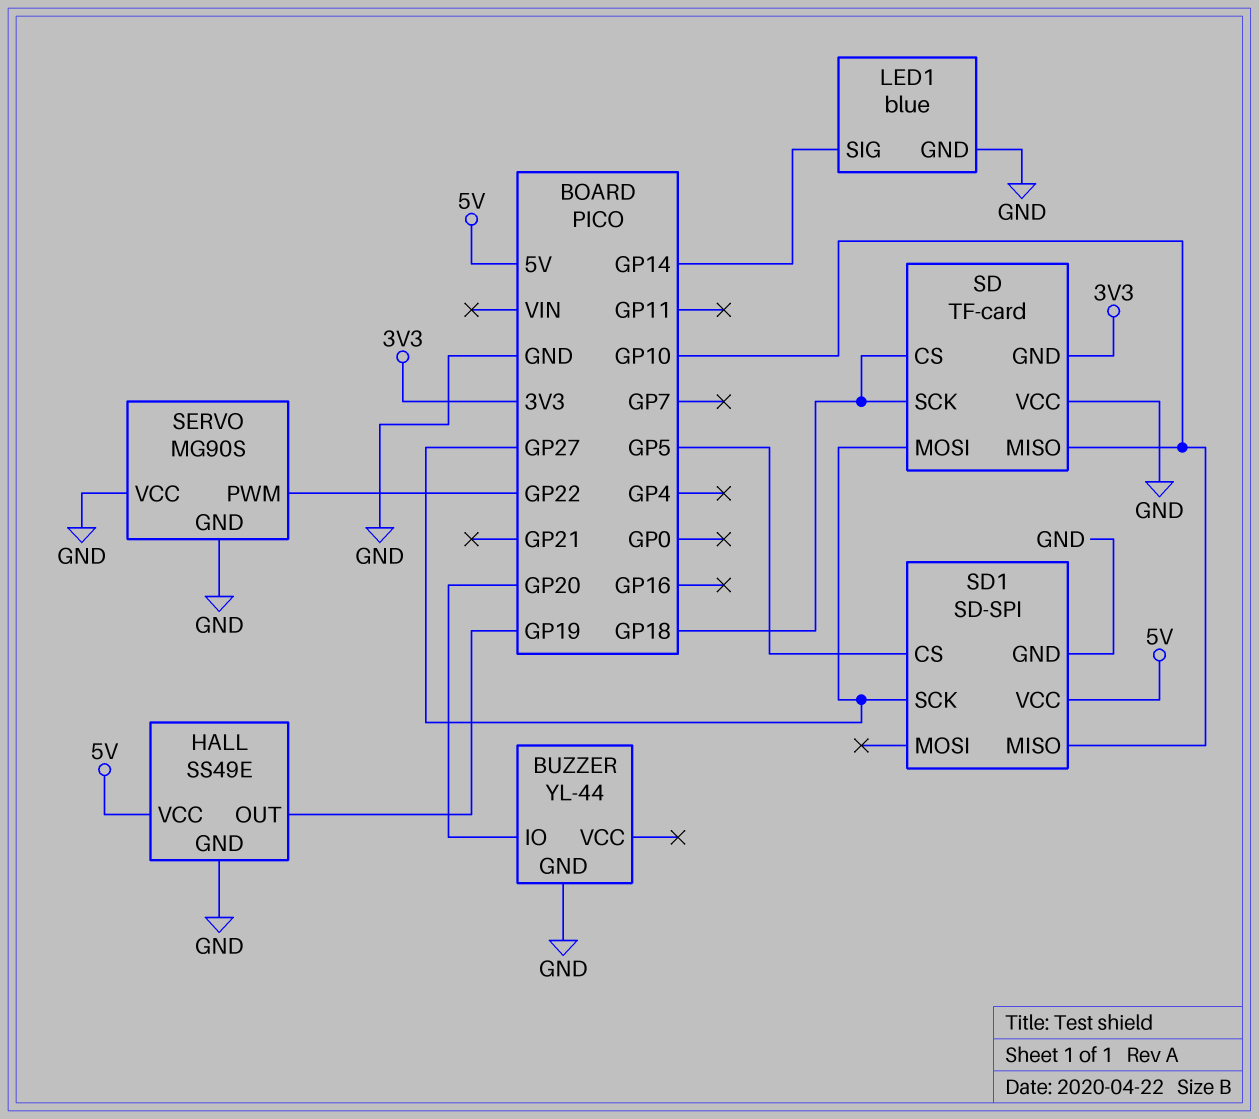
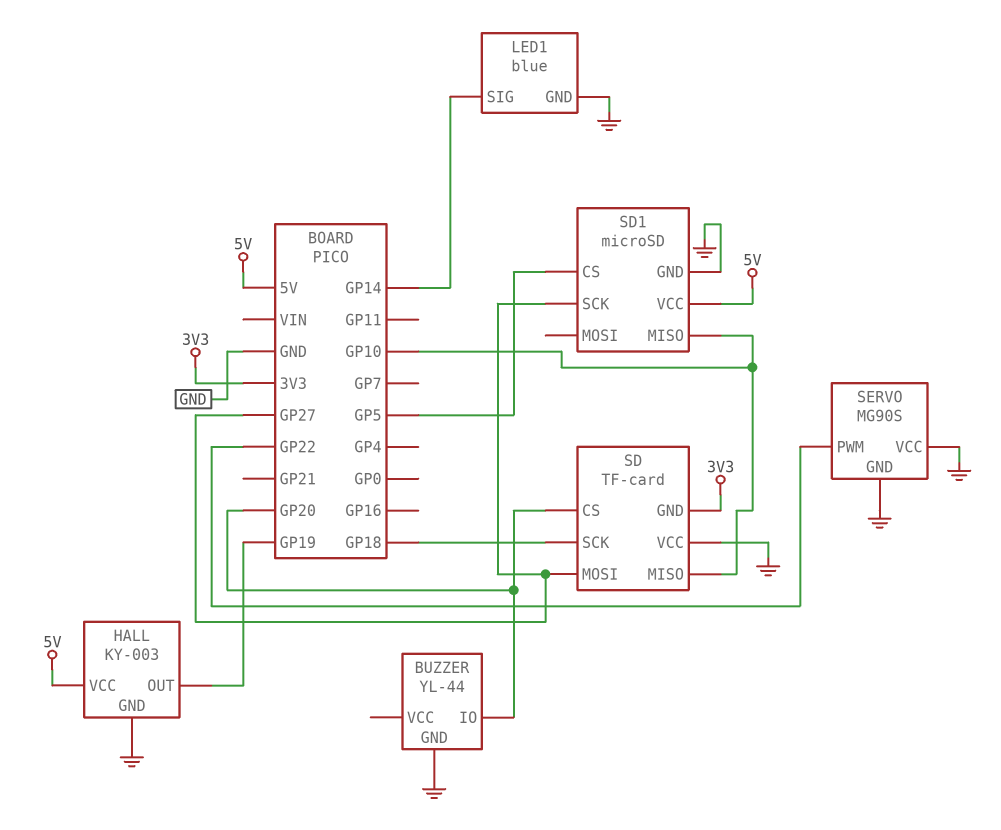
HALL: SS49E -> KY-003
SD pin CS: GP18 -> GP20
SD1: SD-SPI -> microSD

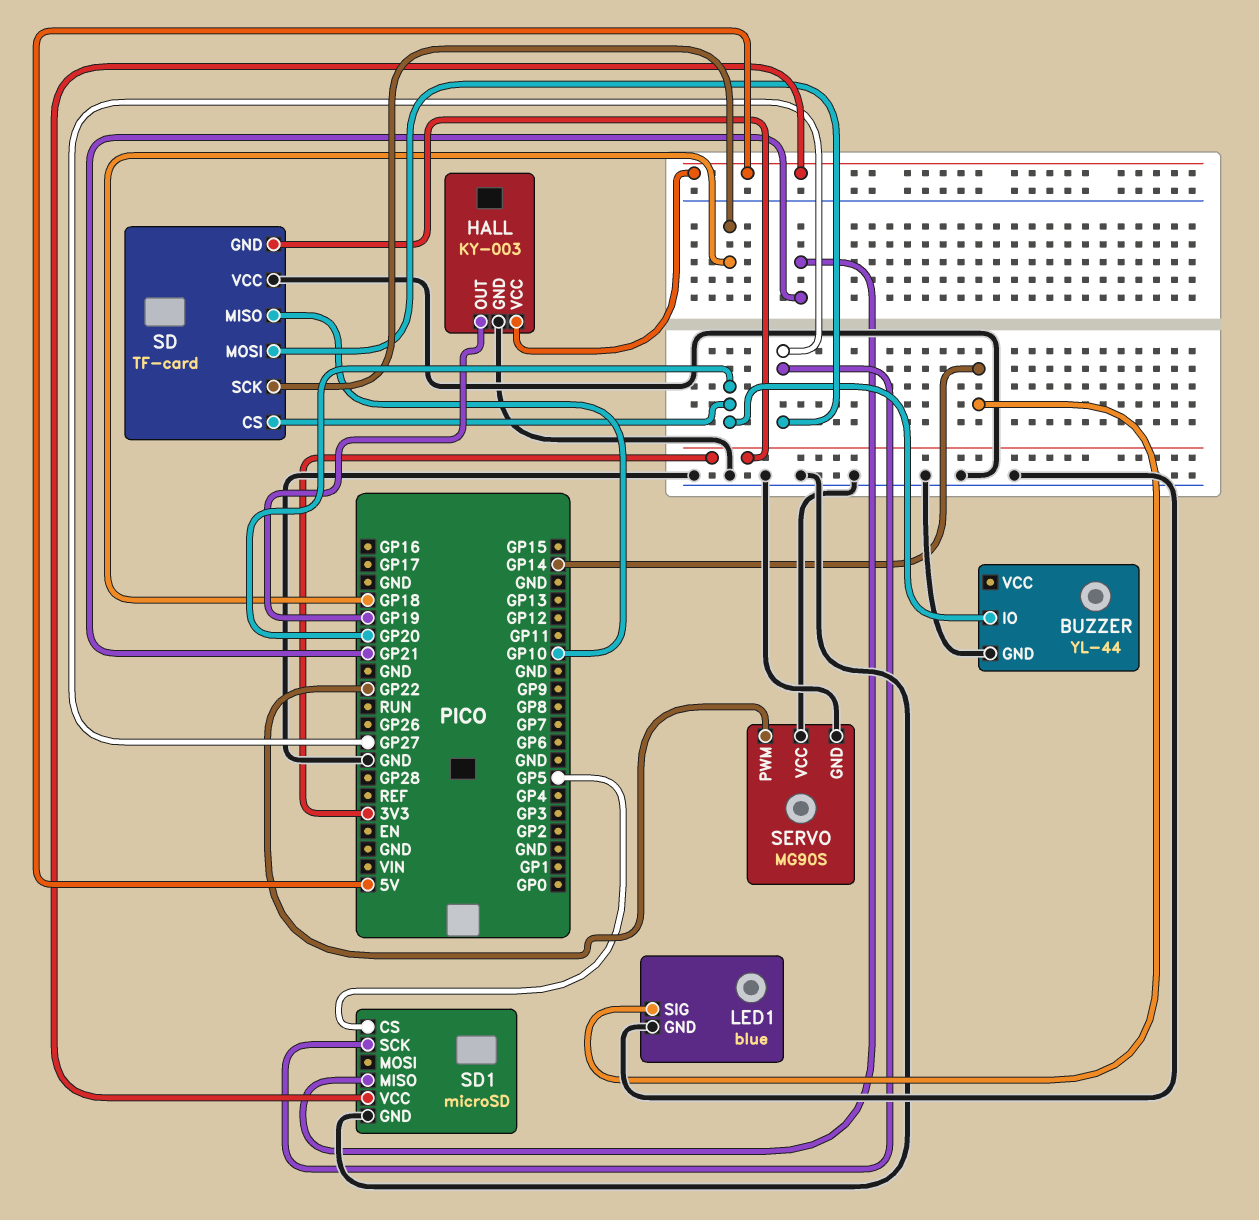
SD1 pin MISO: GP10 -> GP21

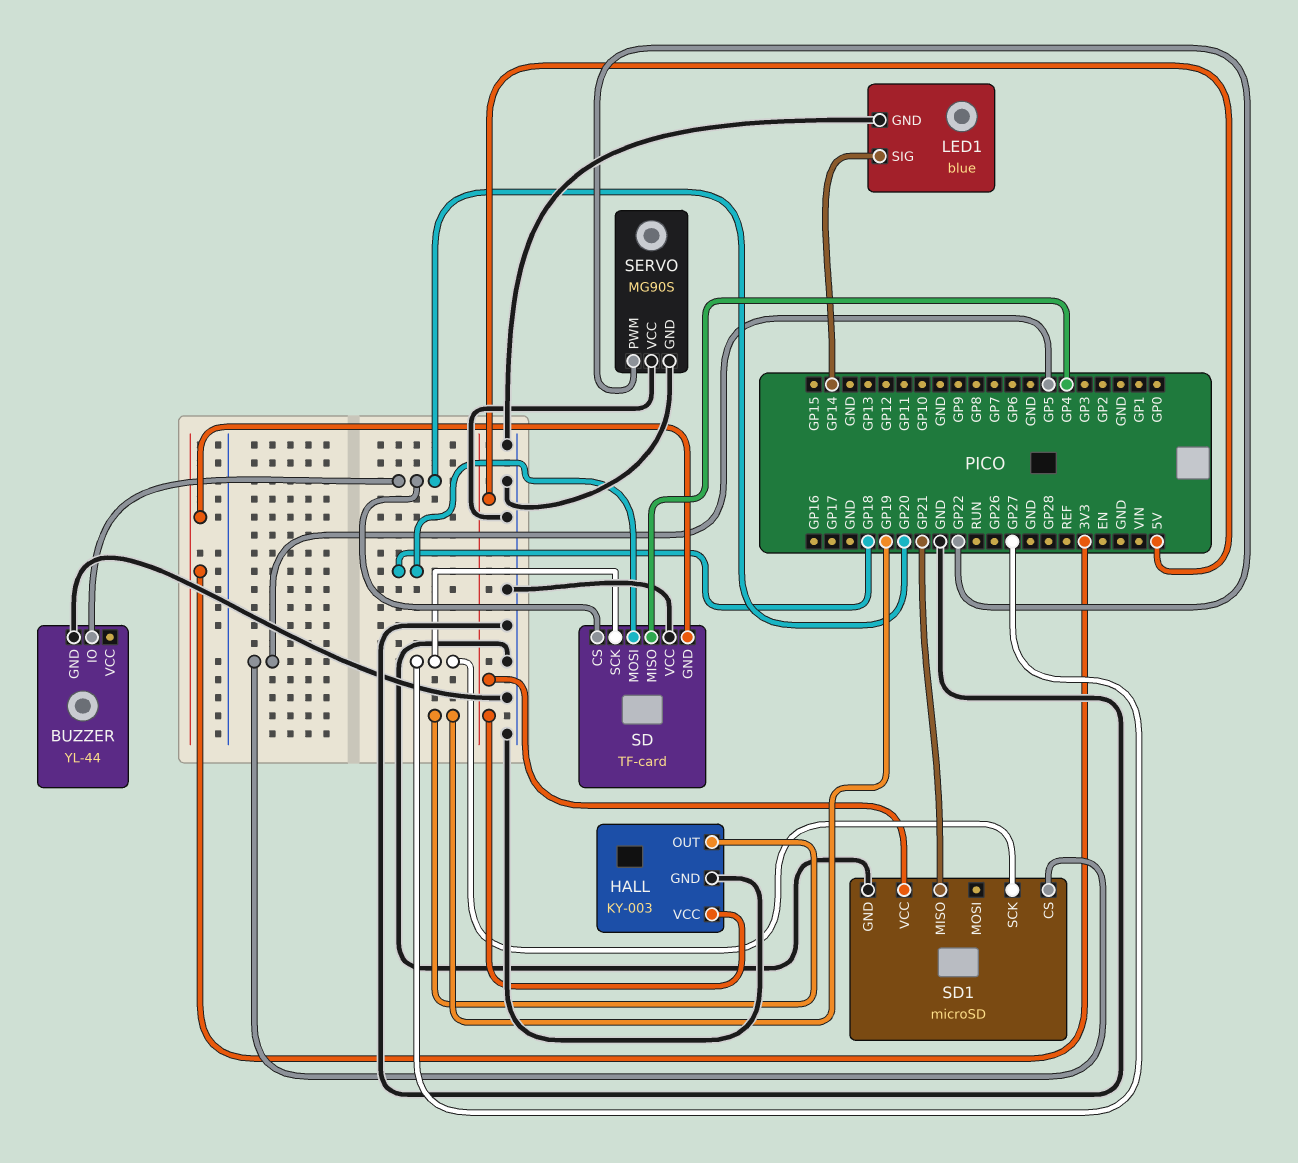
SD pin MISO: GP10 -> GP4
SD pin MOSI: GP27 -> GP18
SD pin SCK: GP18 -> GP27

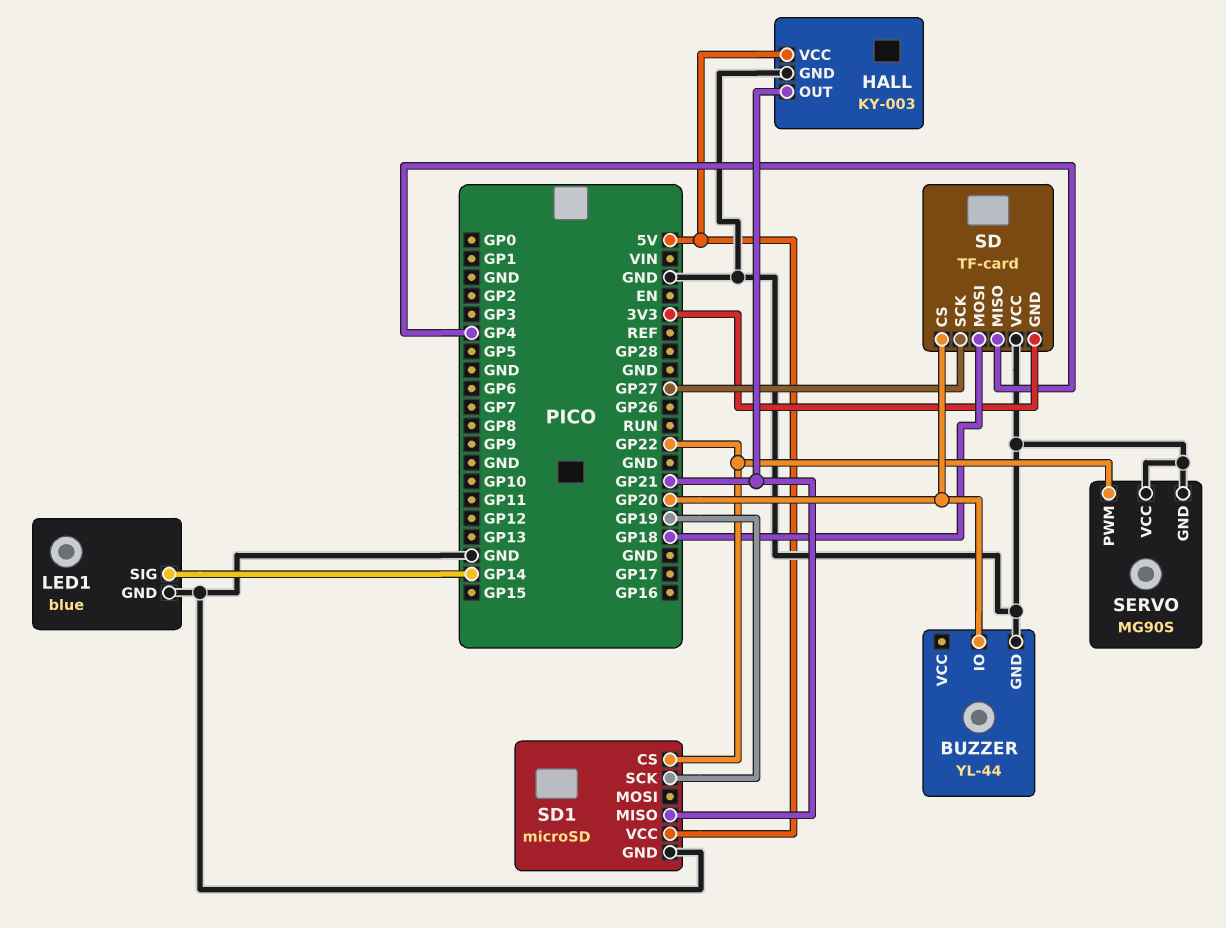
HALL pin OUT: GP19 -> GP21
SD1 pin CS: GP5 -> GP22
SD1 pin SCK: GP27 -> GP19

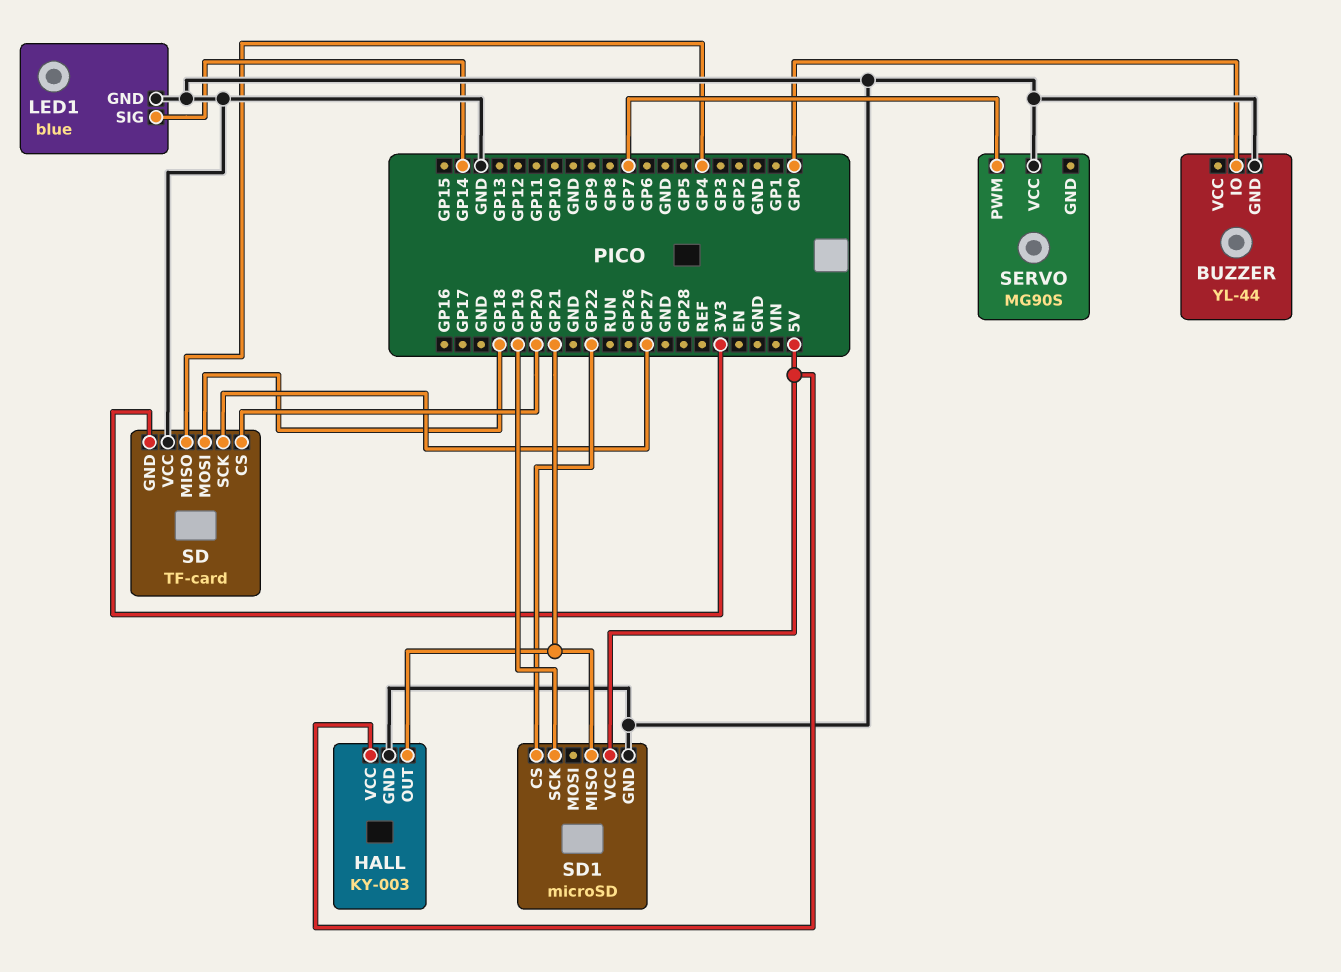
BUZZER pin IO: GP20 -> GP0
SERVO pin GND: GND -> none
SERVO pin PWM: GP22 -> GP7

